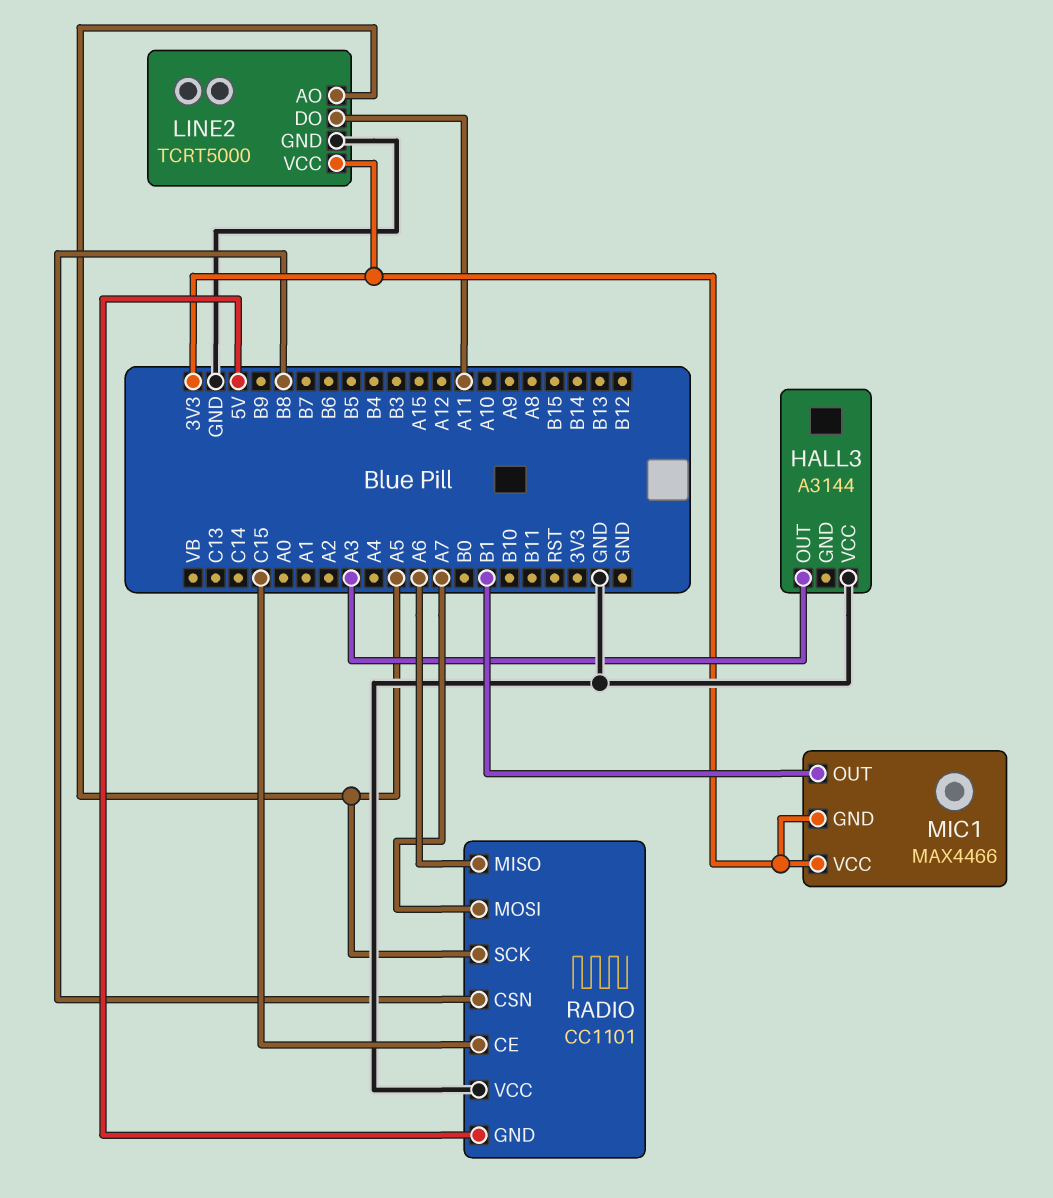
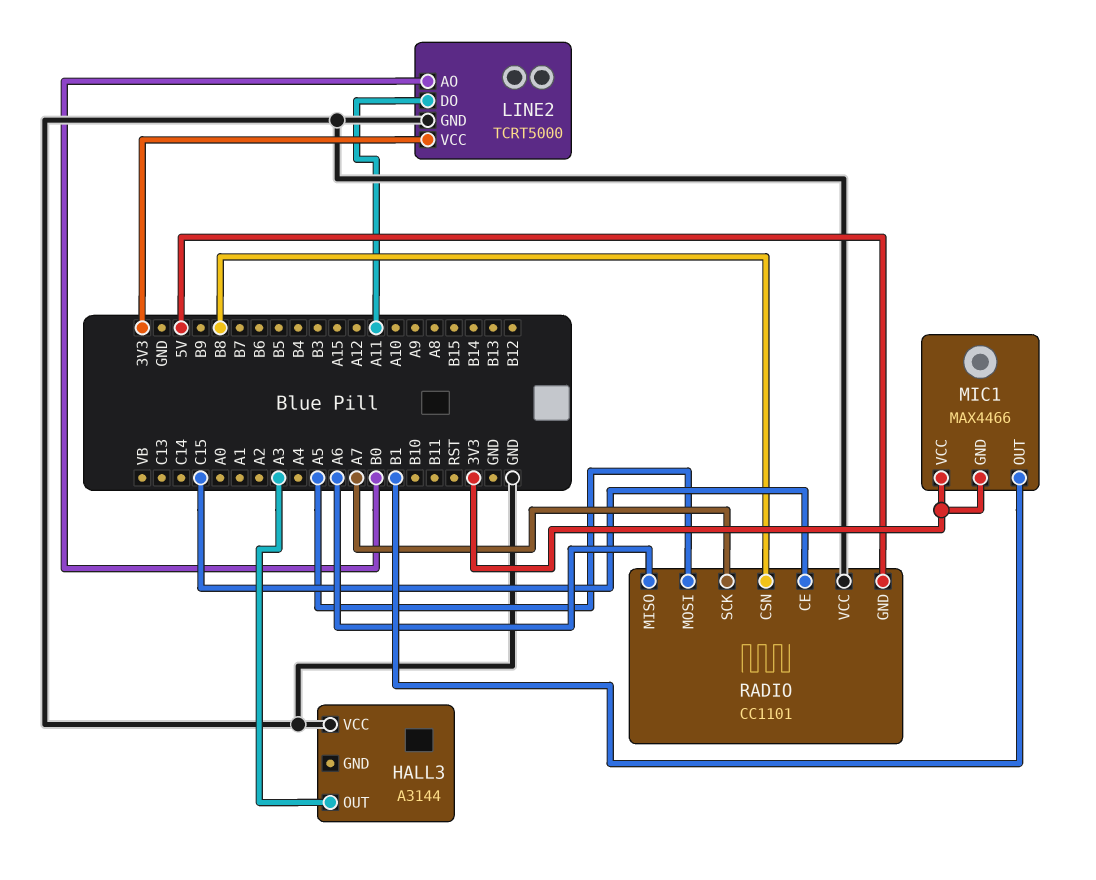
LINE2 pin AO: A5 -> B0
RADIO pin MOSI: A7 -> A5
RADIO pin SCK: A5 -> A7

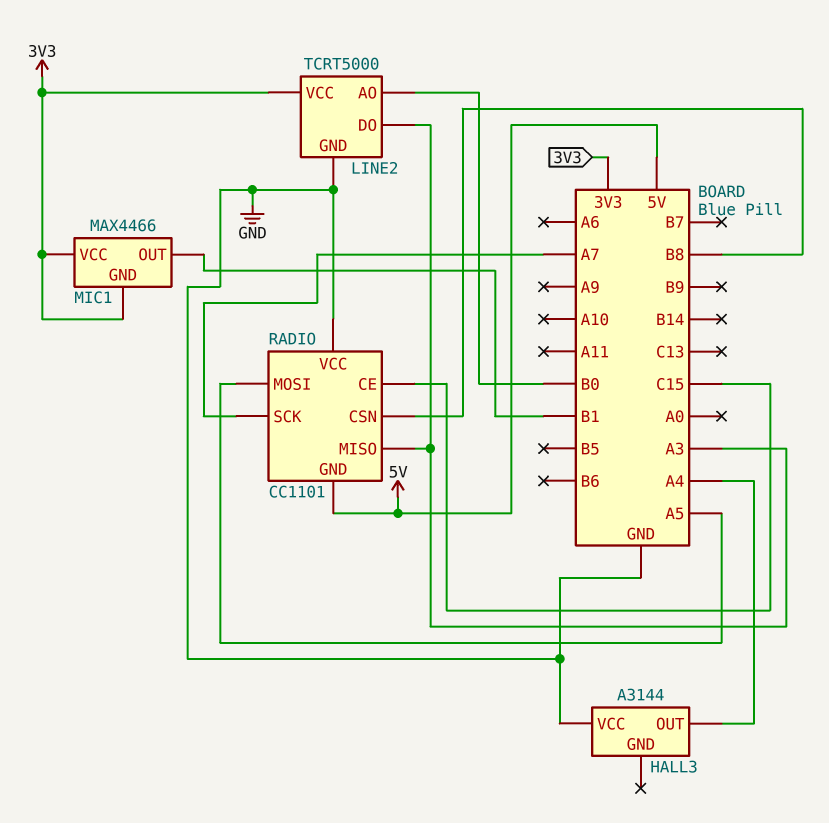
HALL3 pin OUT: A3 -> A4
LINE2 pin DO: A11 -> A3
RADIO pin MISO: A6 -> A3

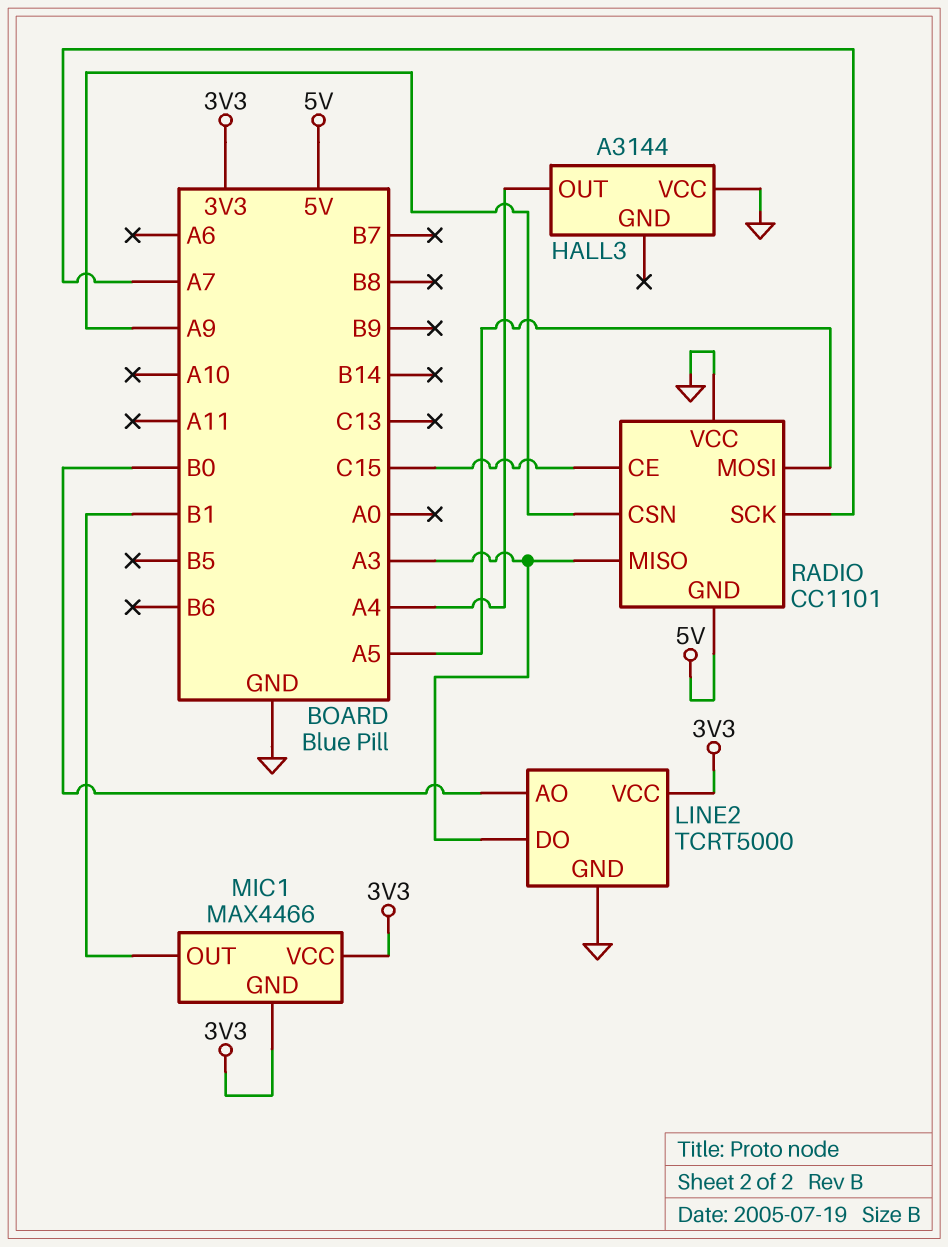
RADIO pin CSN: B8 -> A9

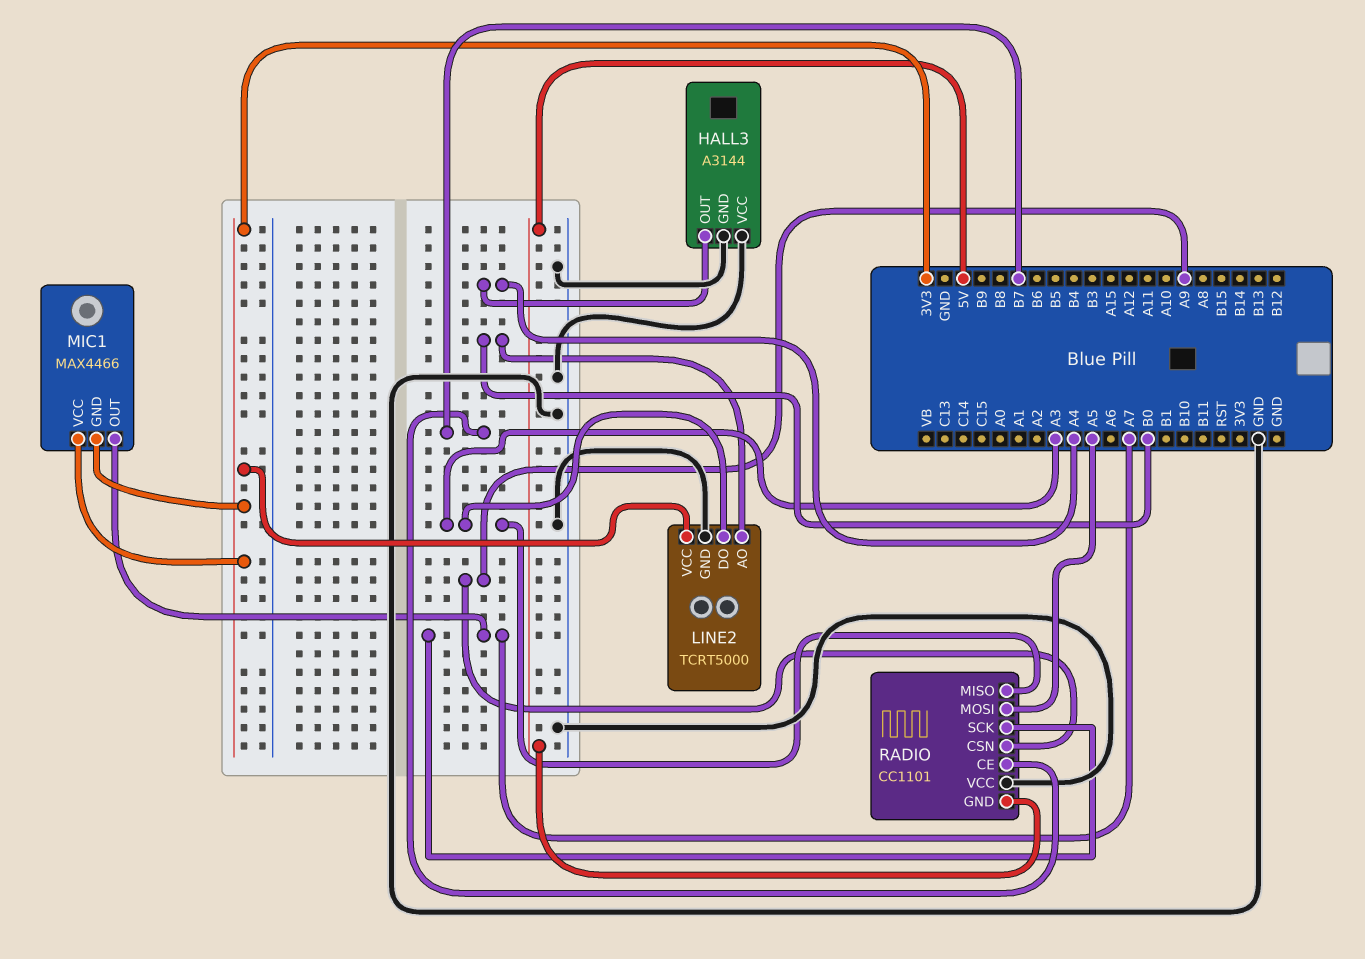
HALL3 pin GND: none -> GND
MIC1 pin OUT: B1 -> A7
RADIO pin CE: C15 -> B7

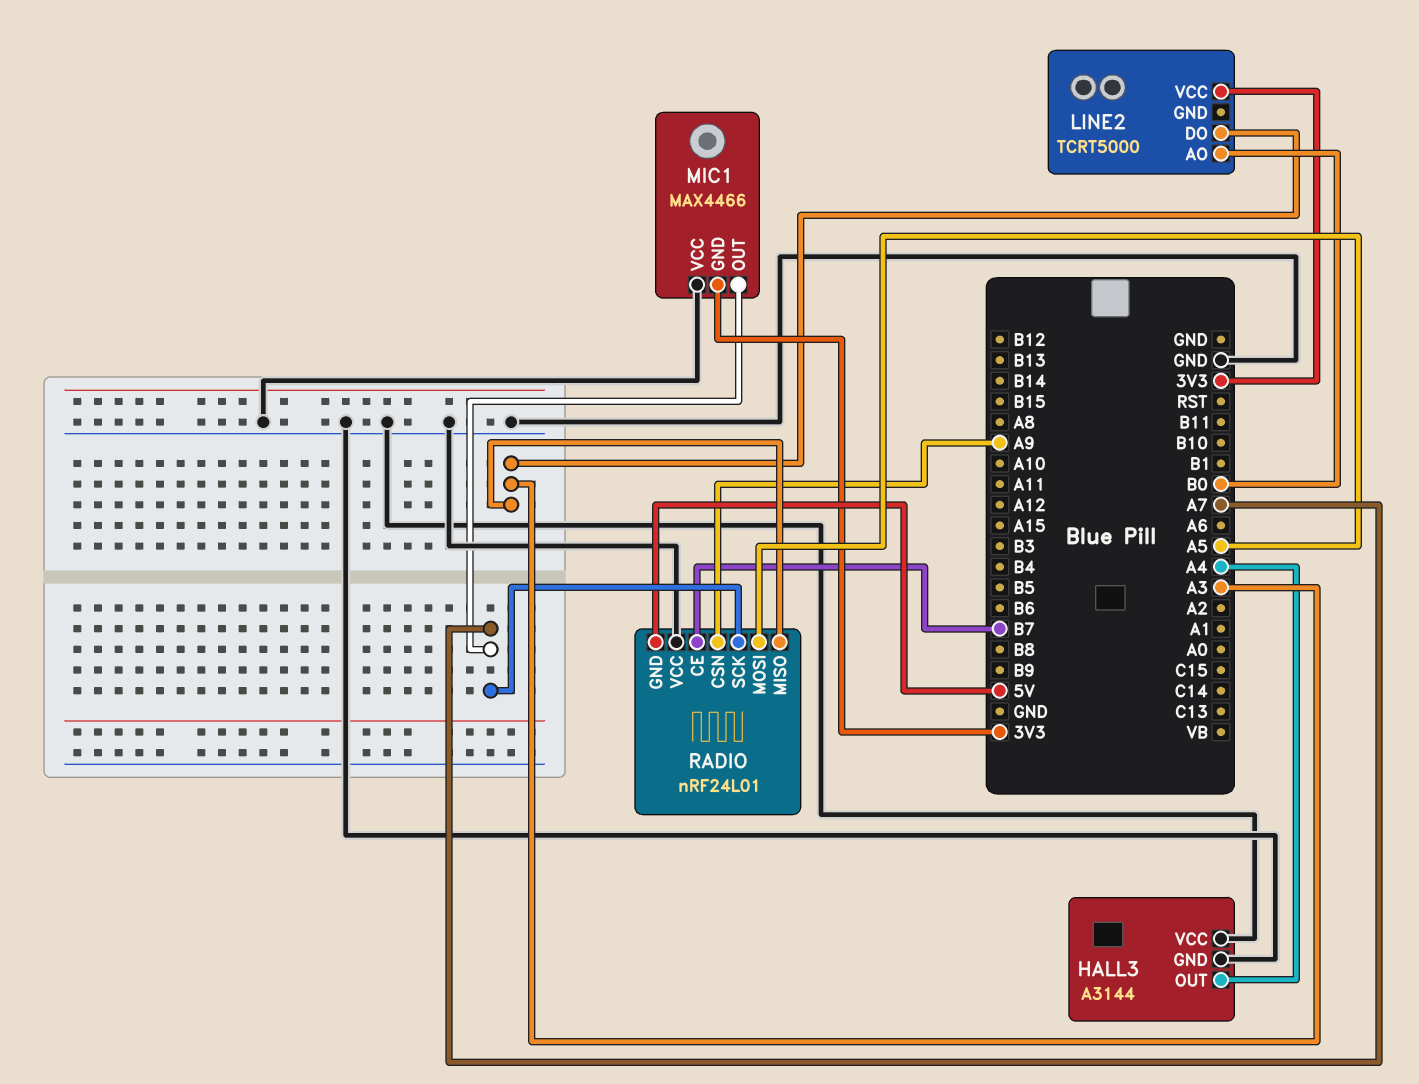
LINE2 pin GND: GND -> none
MIC1 pin VCC: 3V3 -> GND
RADIO: CC1101 -> nRF24L01

